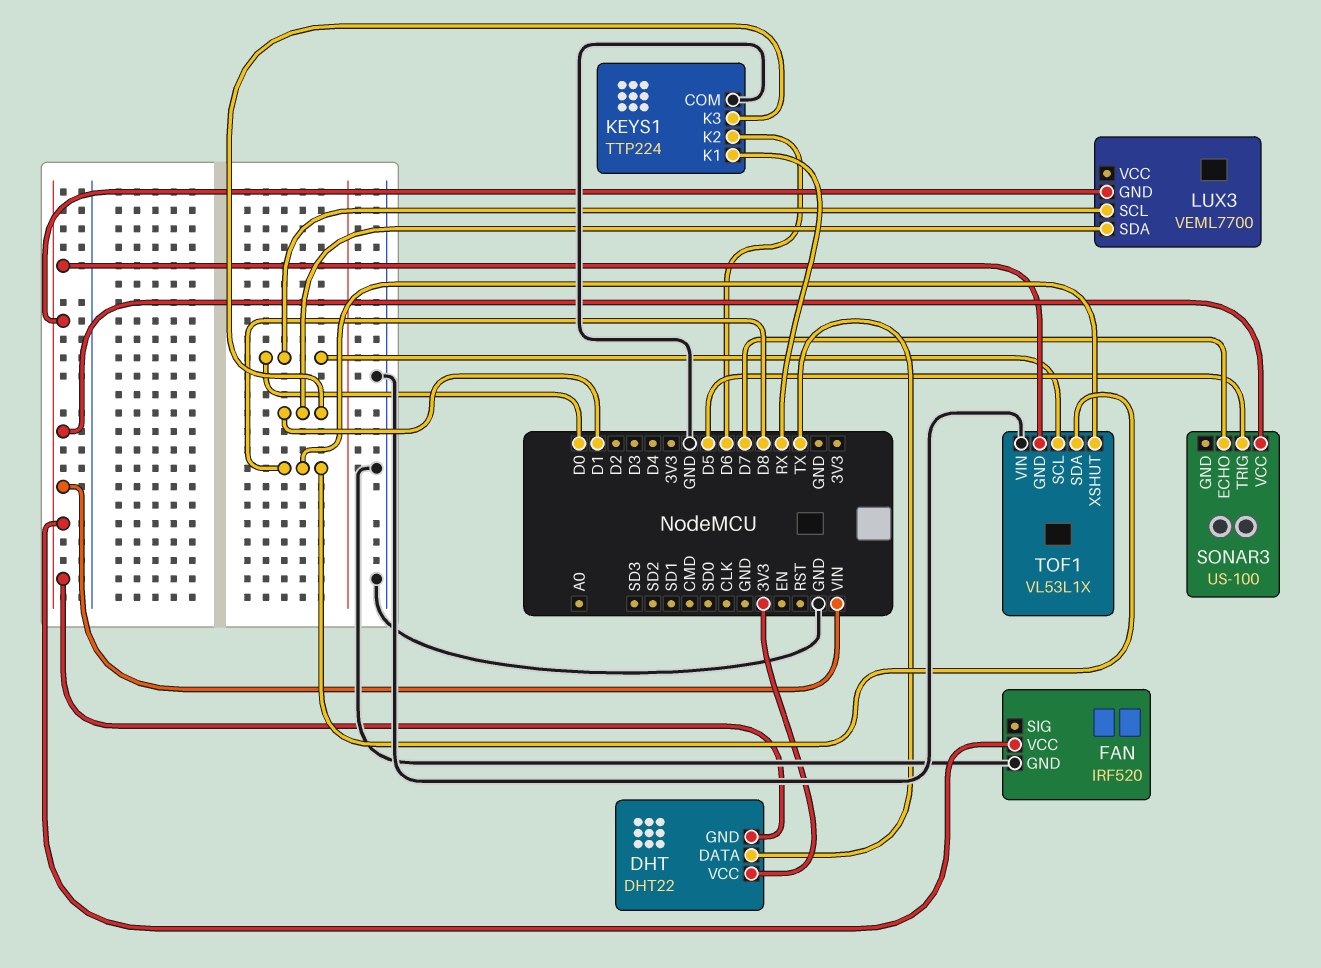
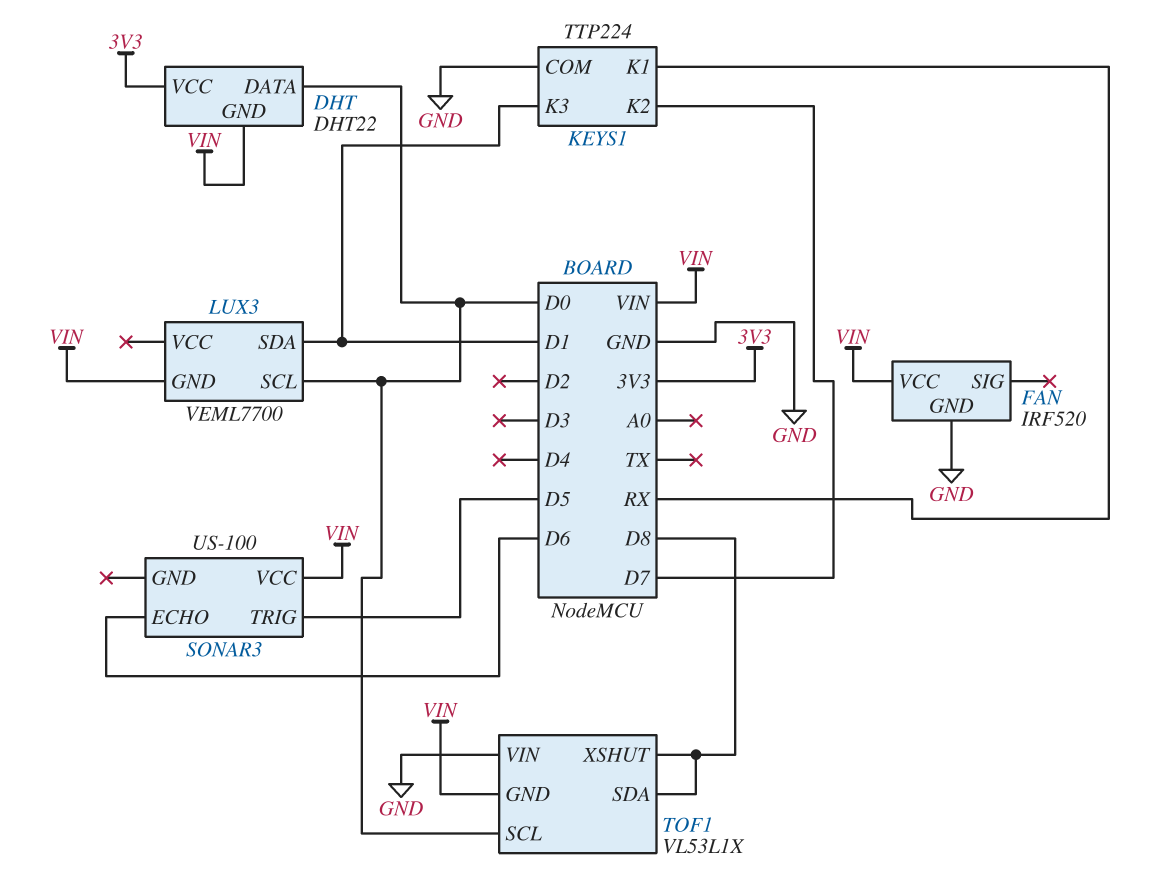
DHT pin DATA: TX -> D0
KEYS1 pin K2: D6 -> D7
SONAR3 pin ECHO: D7 -> D6

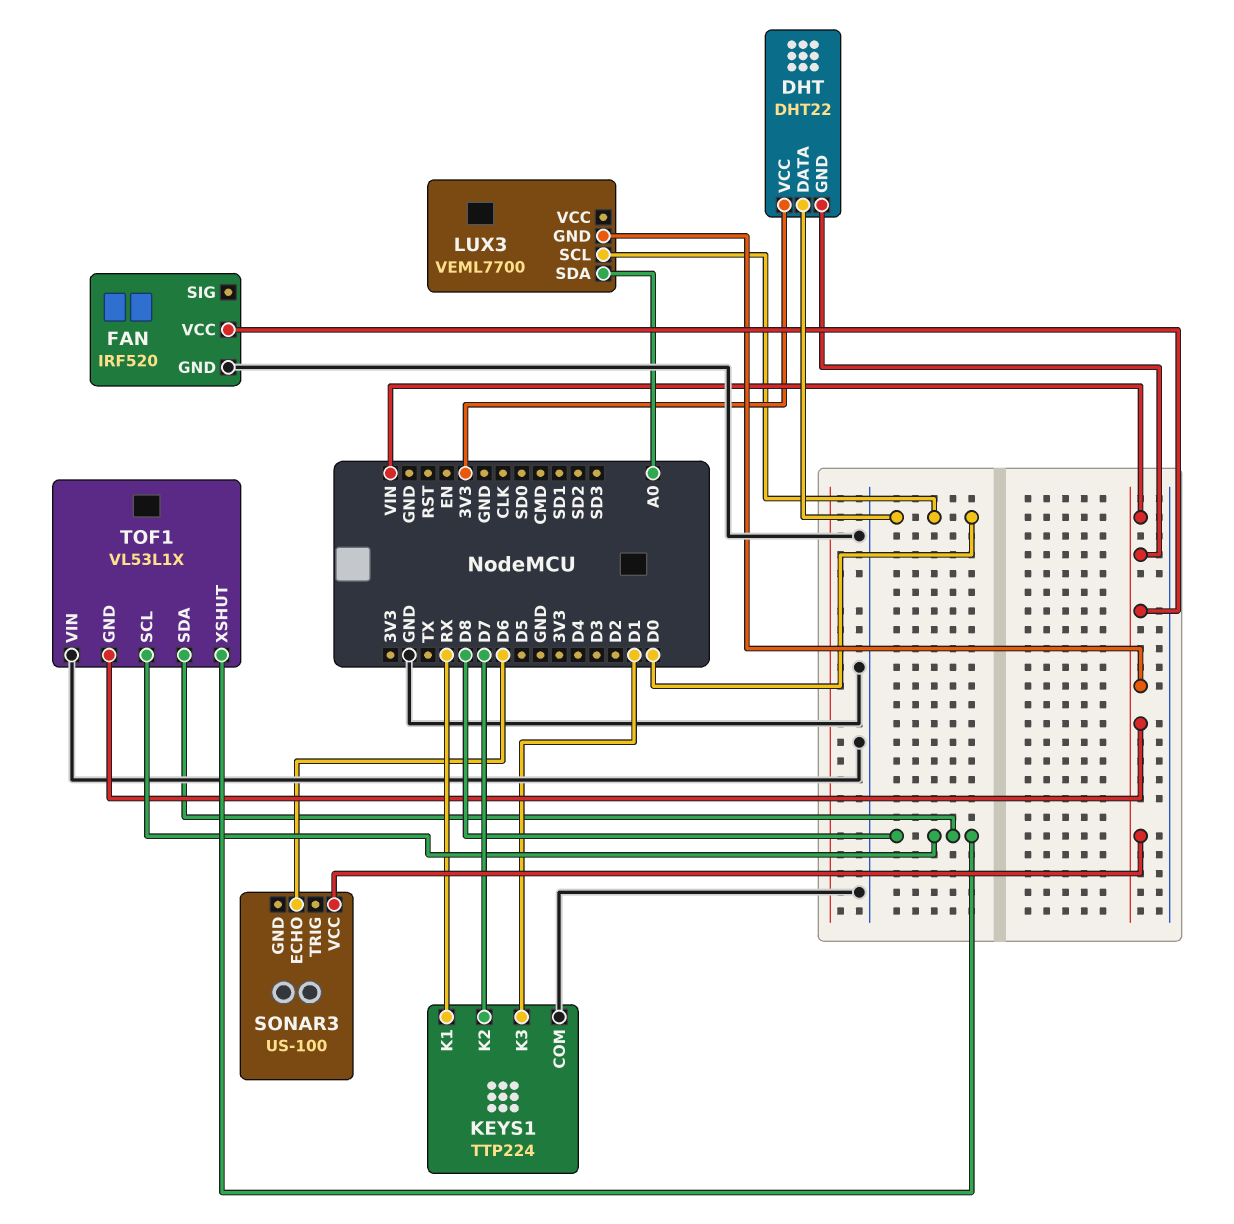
LUX3 pin SDA: D1 -> A0
SONAR3 pin TRIG: D5 -> none
TOF1 pin SCL: D0 -> D8

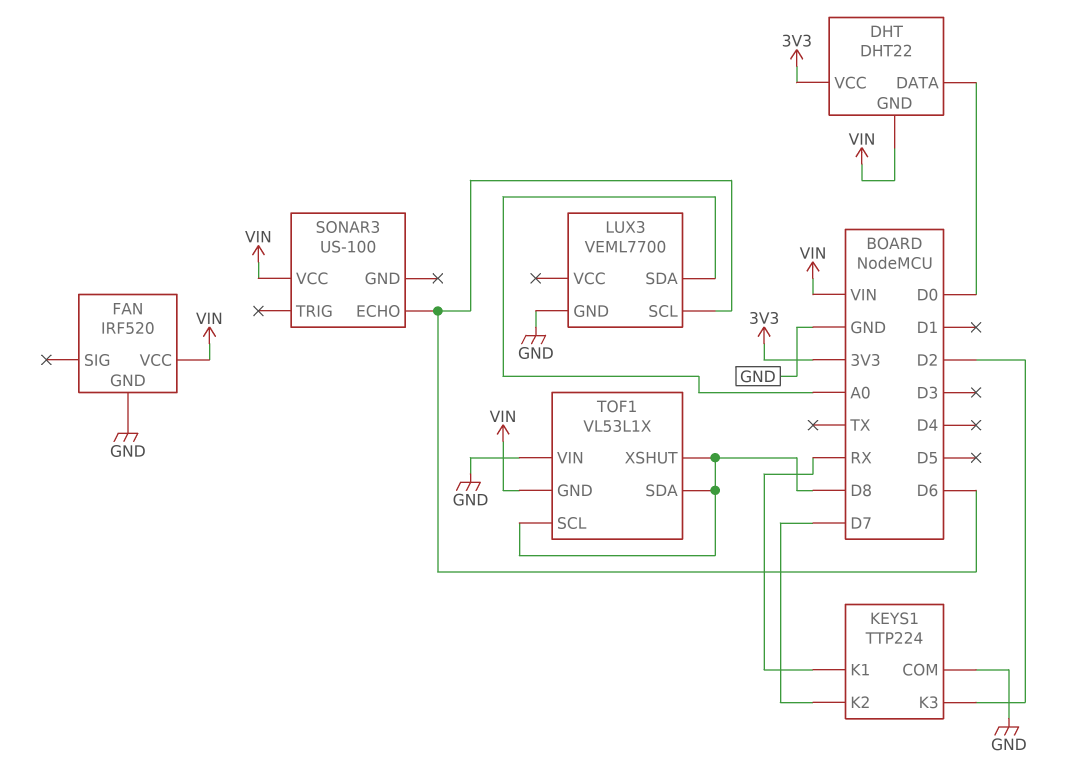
KEYS1 pin K3: D1 -> D2
LUX3 pin GND: VIN -> GND
LUX3 pin SCL: D0 -> D6

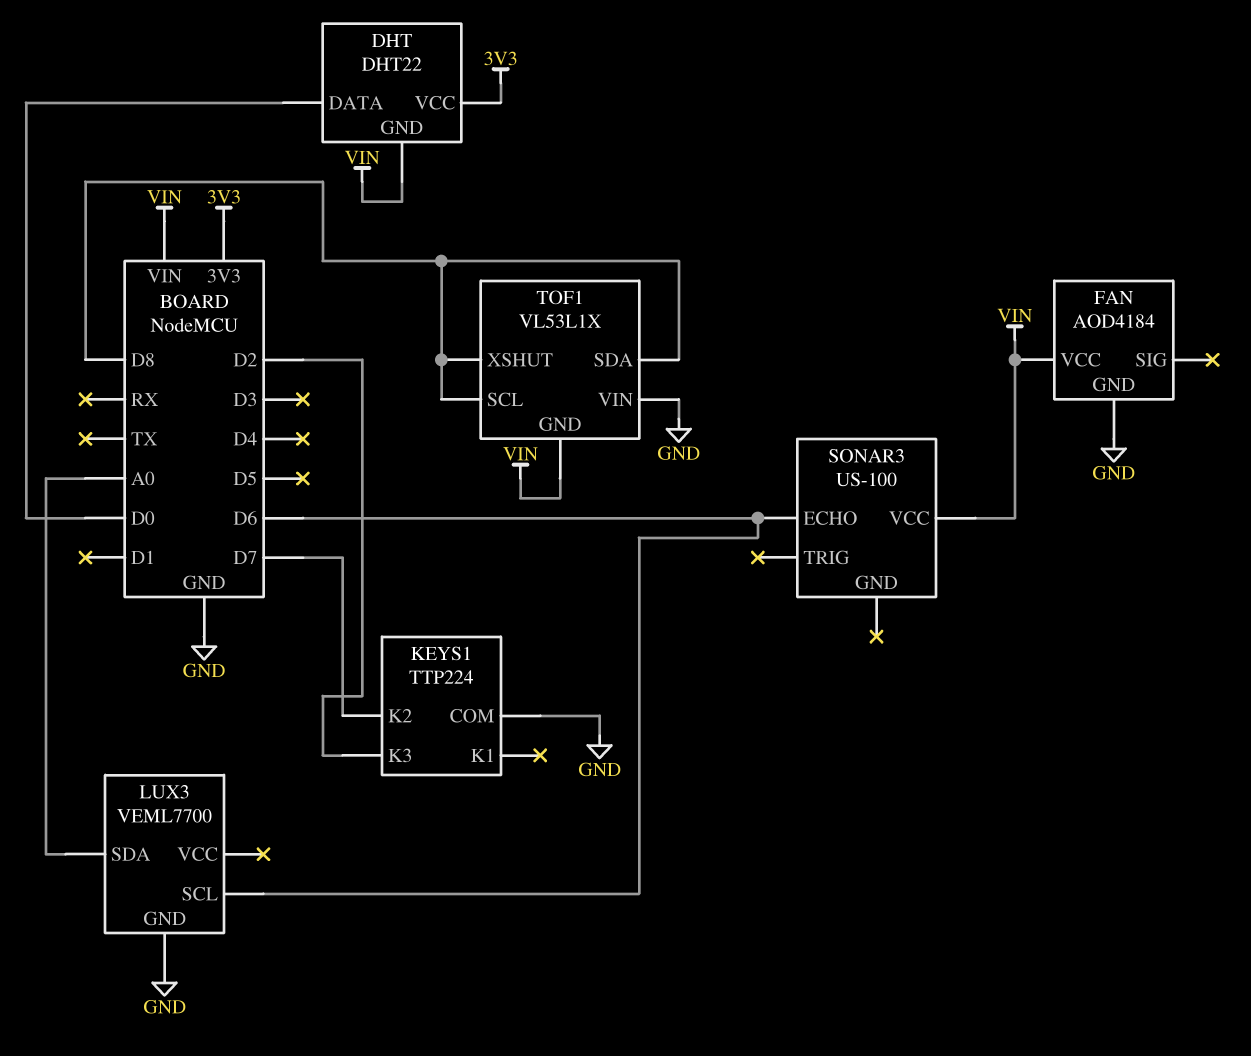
FAN: IRF520 -> AOD4184
KEYS1 pin K1: RX -> none

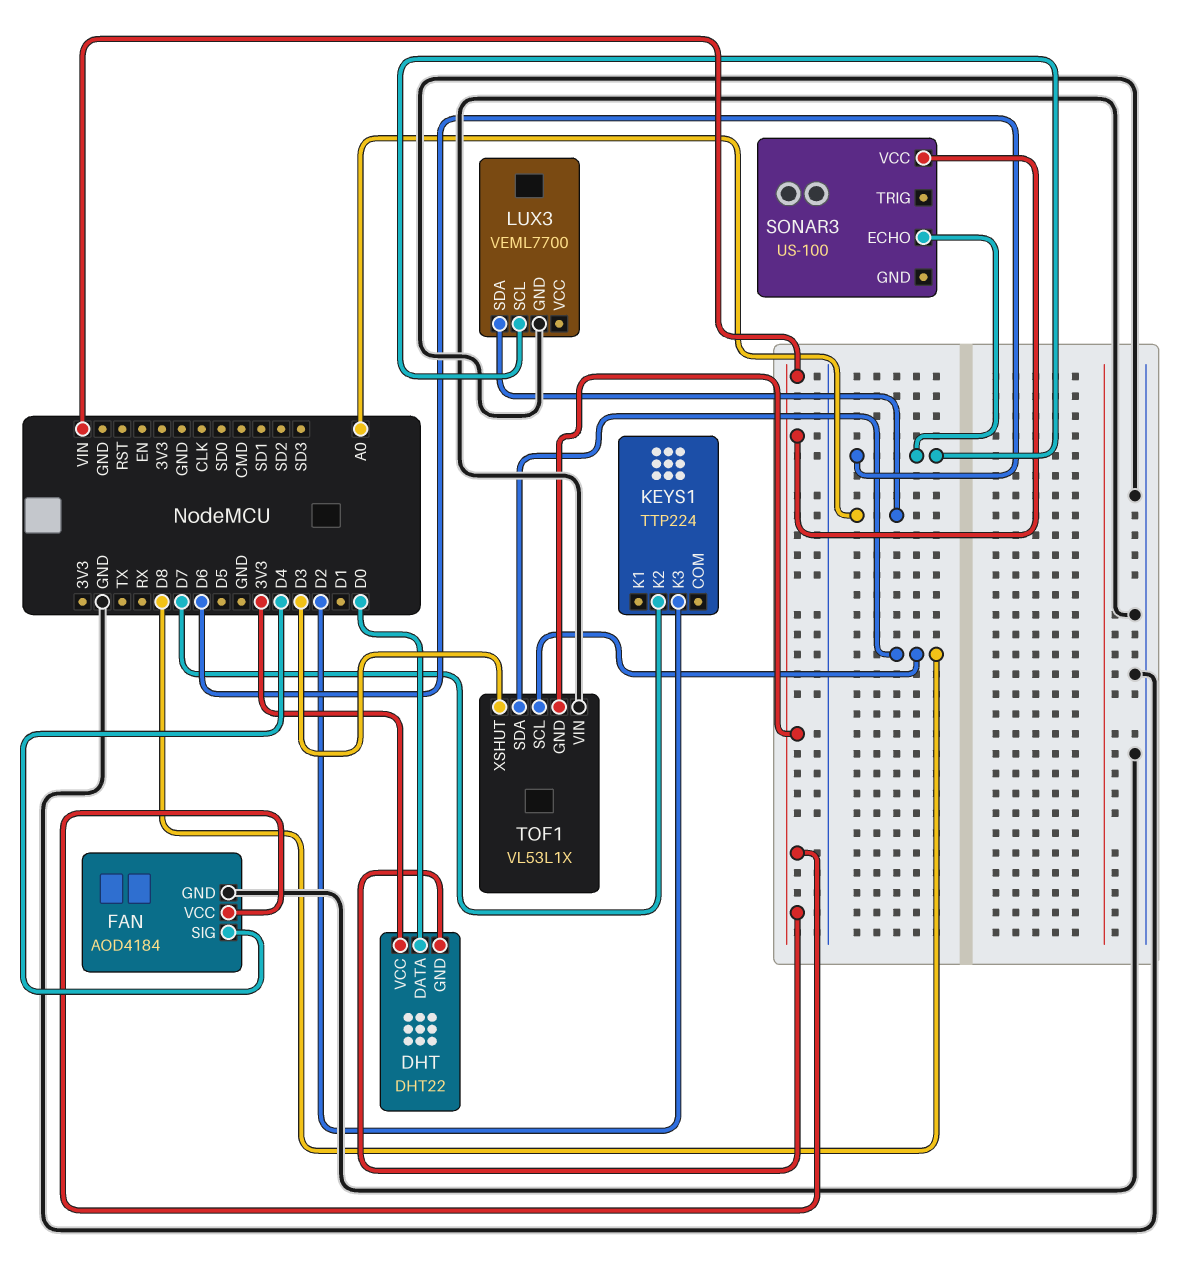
FAN pin SIG: none -> D4
KEYS1 pin COM: GND -> none
TOF1 pin XSHUT: D8 -> D3

